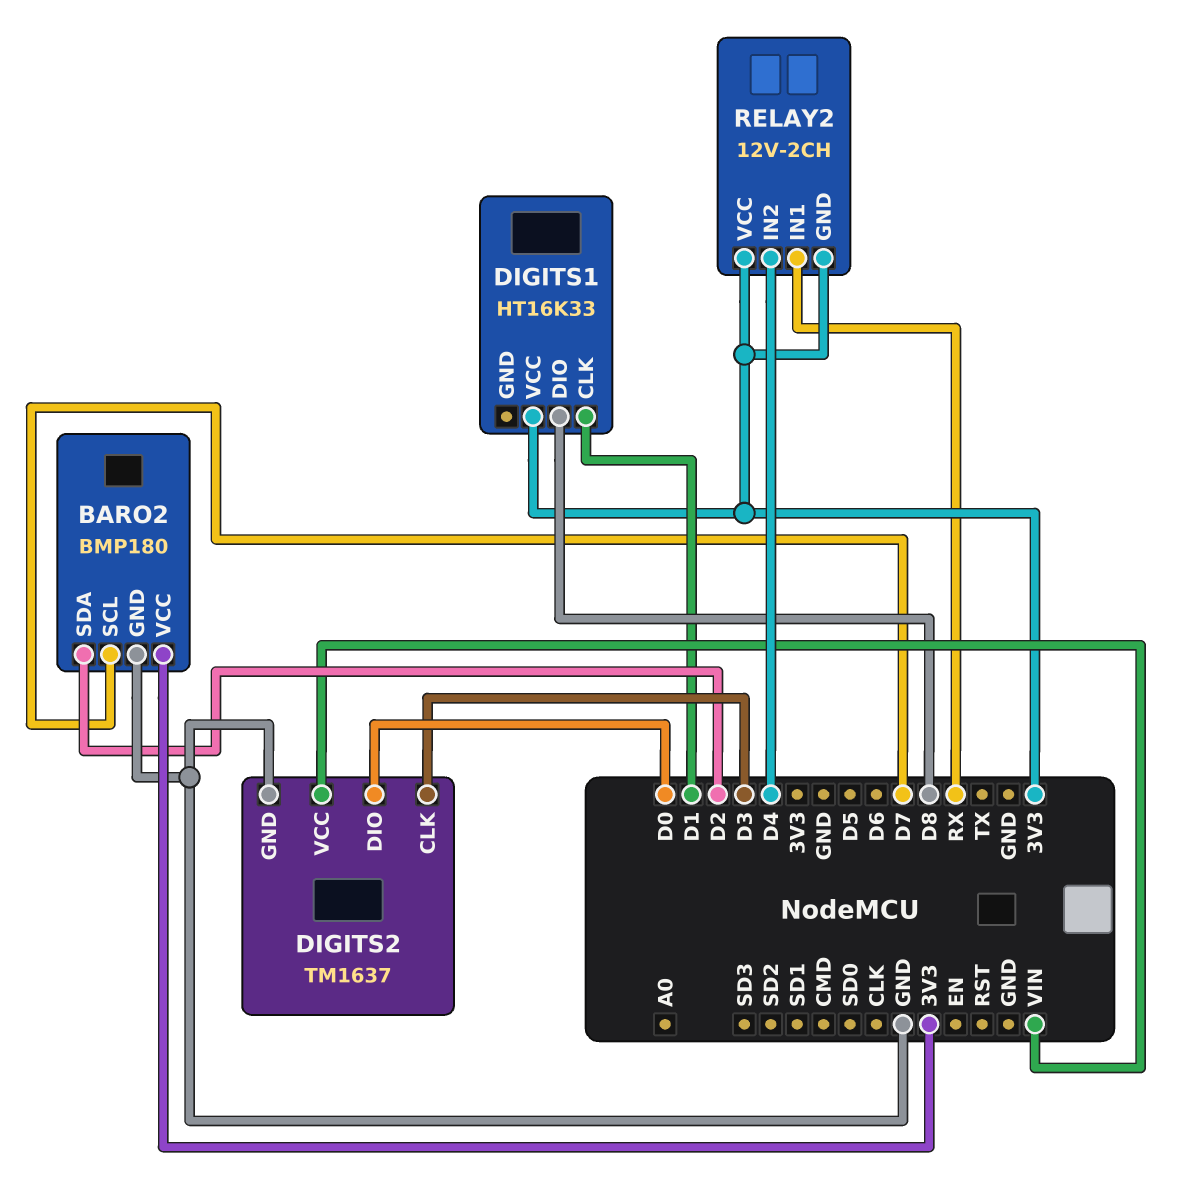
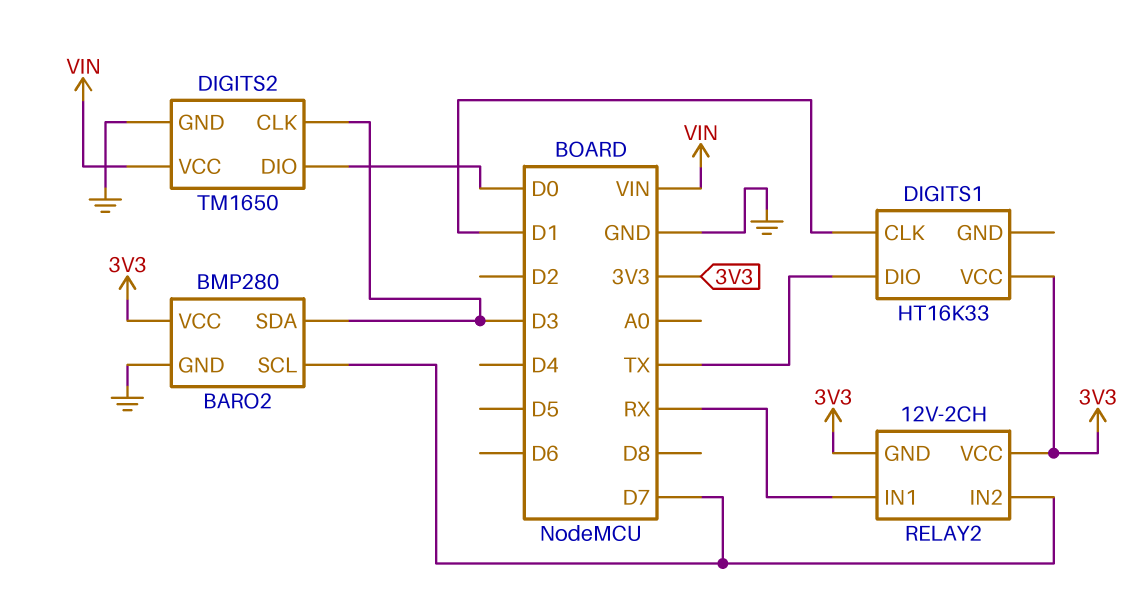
BARO2: BMP180 -> BMP280
BARO2 pin SDA: D2 -> D3
DIGITS1 pin DIO: D8 -> TX
DIGITS2: TM1637 -> TM1650
RELAY2 pin IN2: D4 -> D7

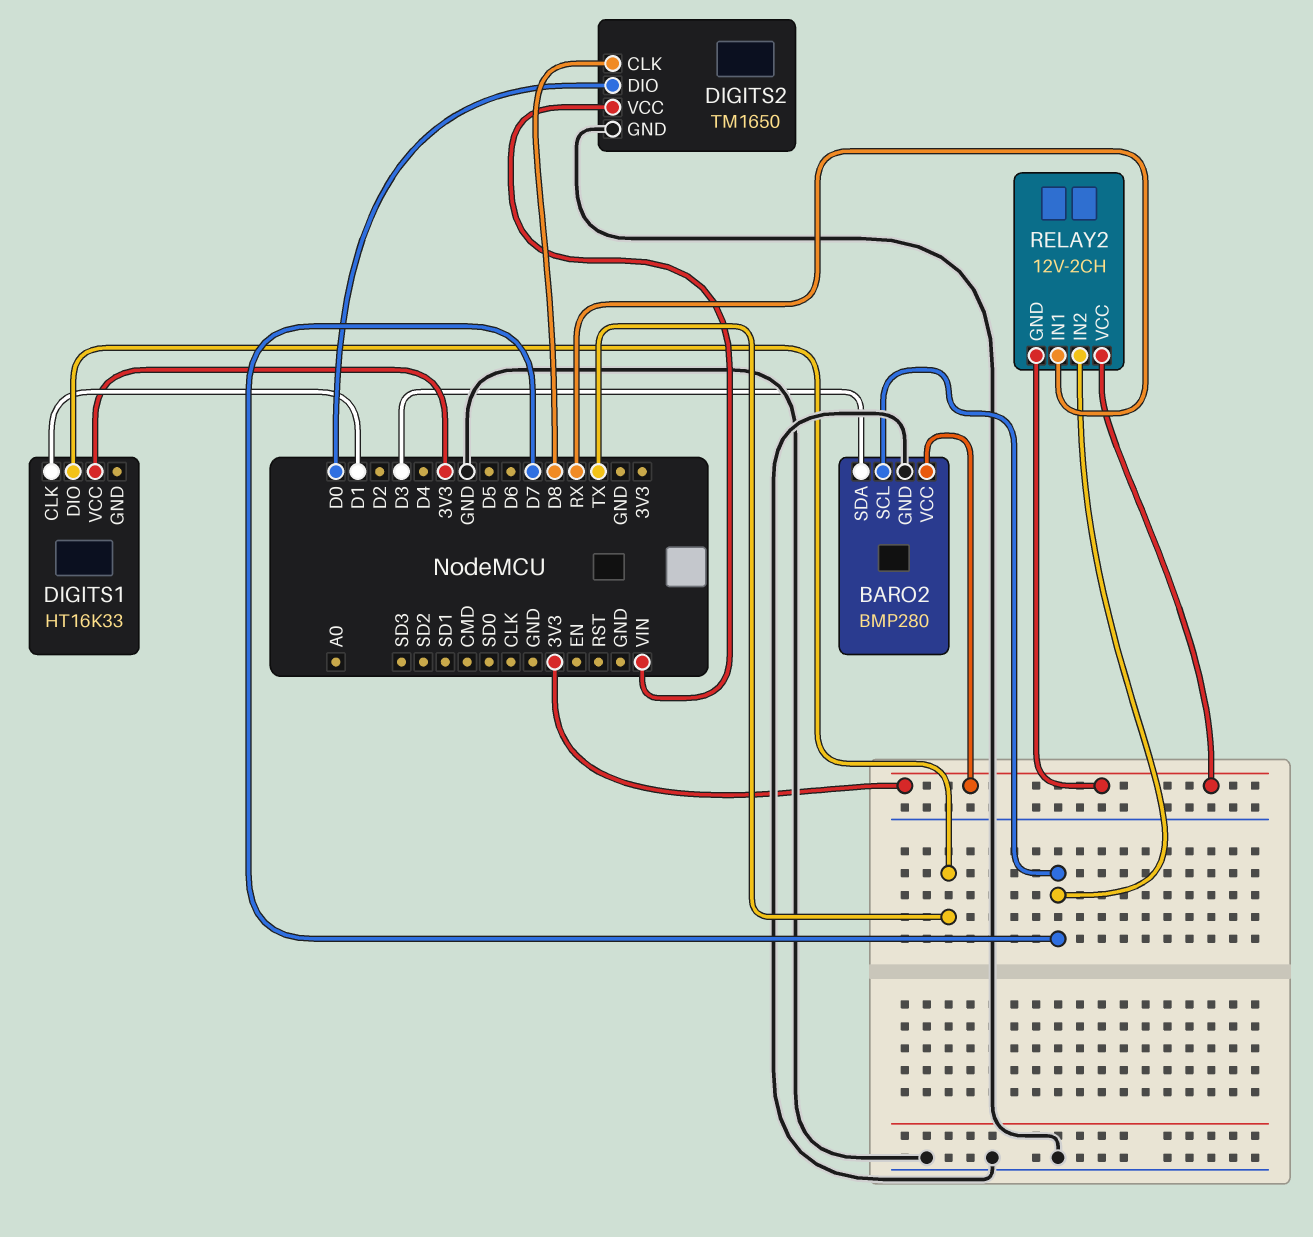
DIGITS2 pin CLK: D3 -> D8

